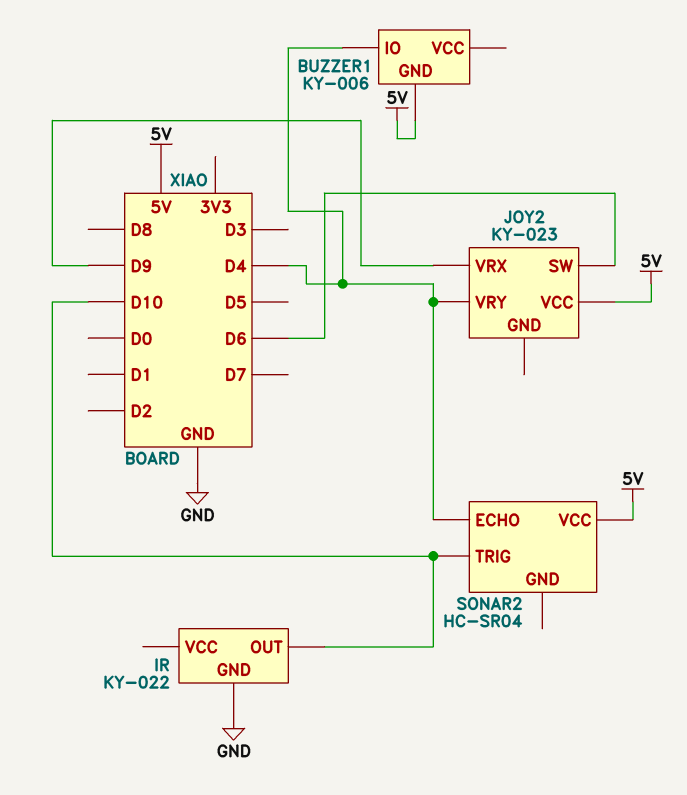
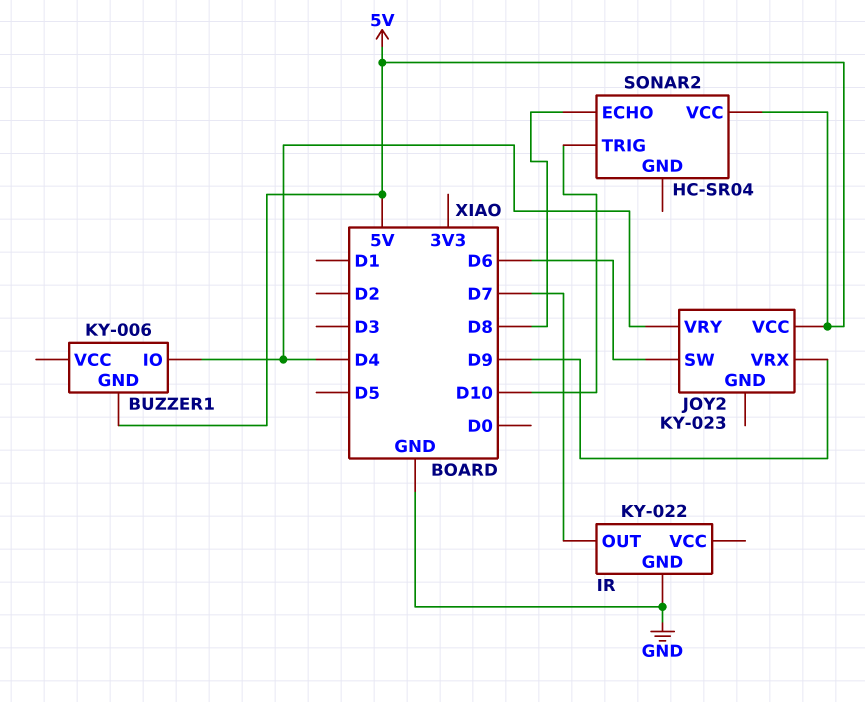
IR pin OUT: D10 -> D7
SONAR2 pin ECHO: D4 -> D8

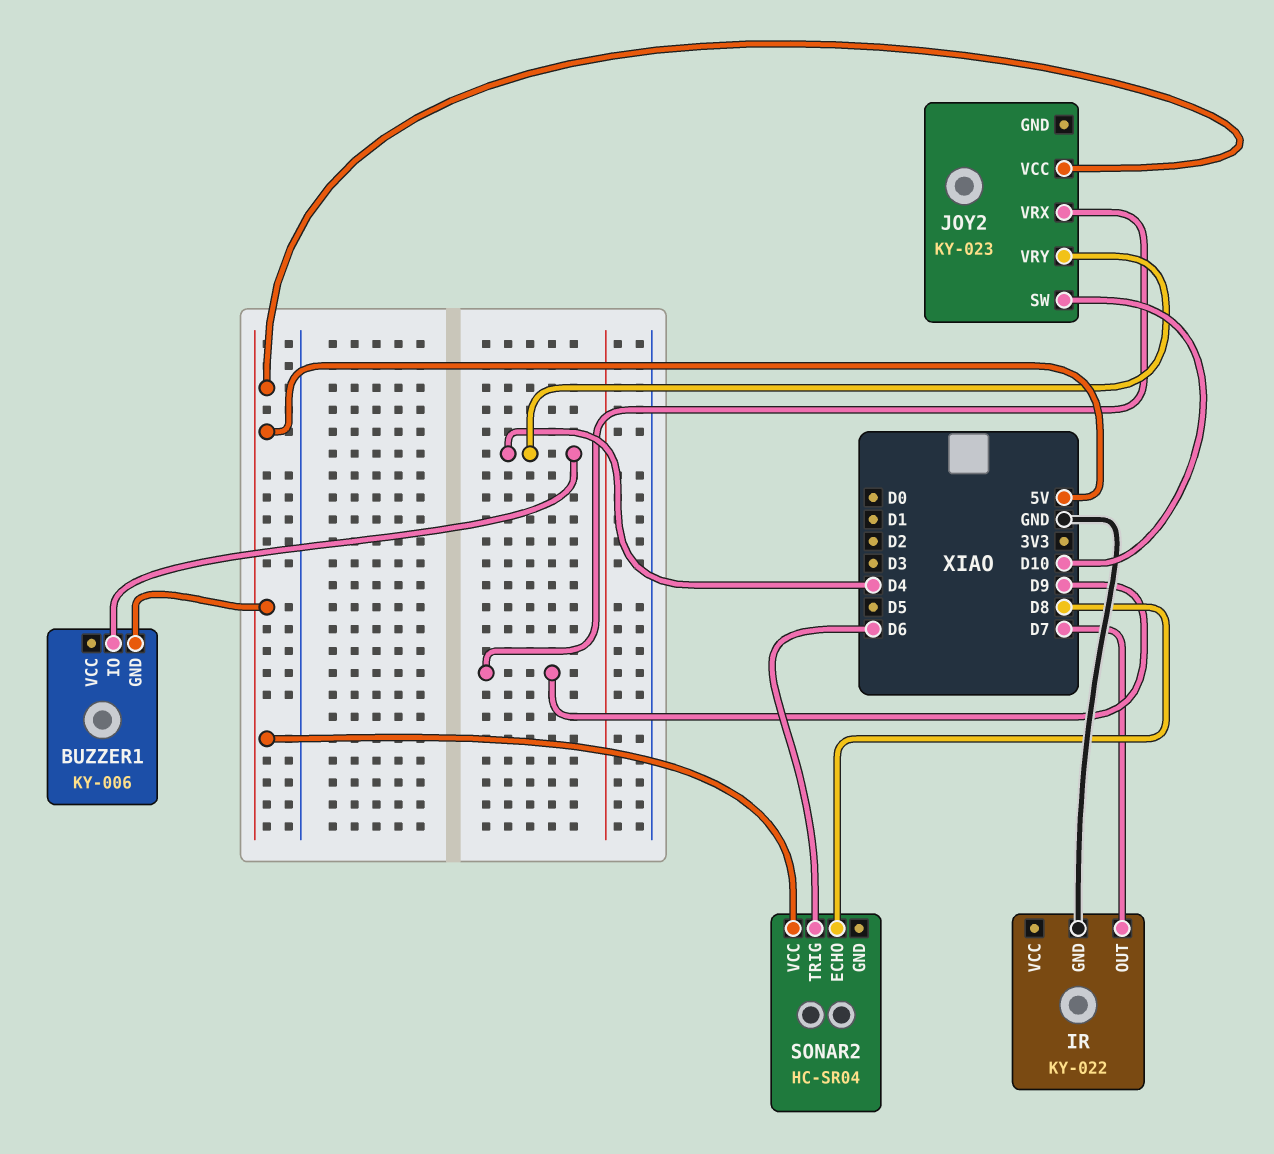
JOY2 pin SW: D6 -> D10
SONAR2 pin TRIG: D10 -> D6

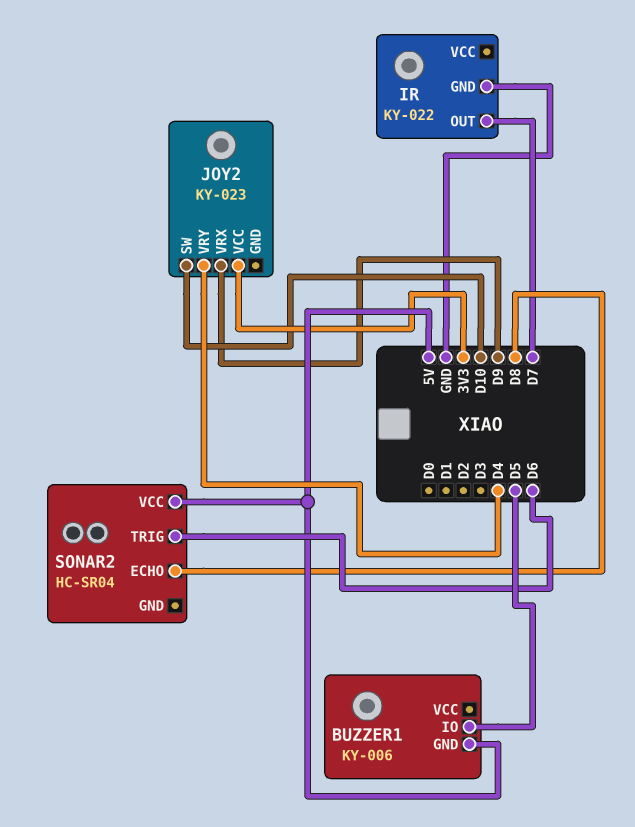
BUZZER1 pin IO: D4 -> D5
JOY2 pin VCC: 5V -> 3V3

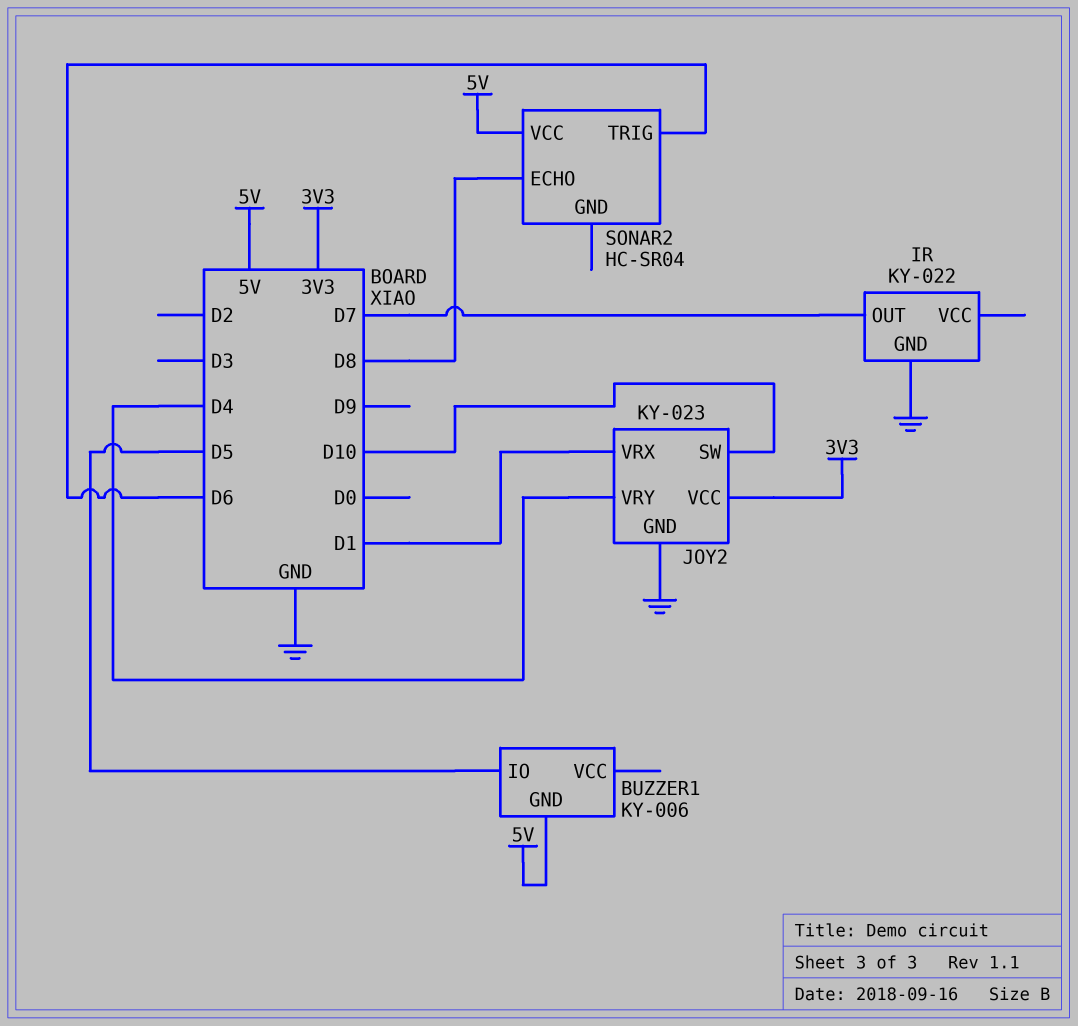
JOY2 pin GND: none -> GND
JOY2 pin VRX: D9 -> D1

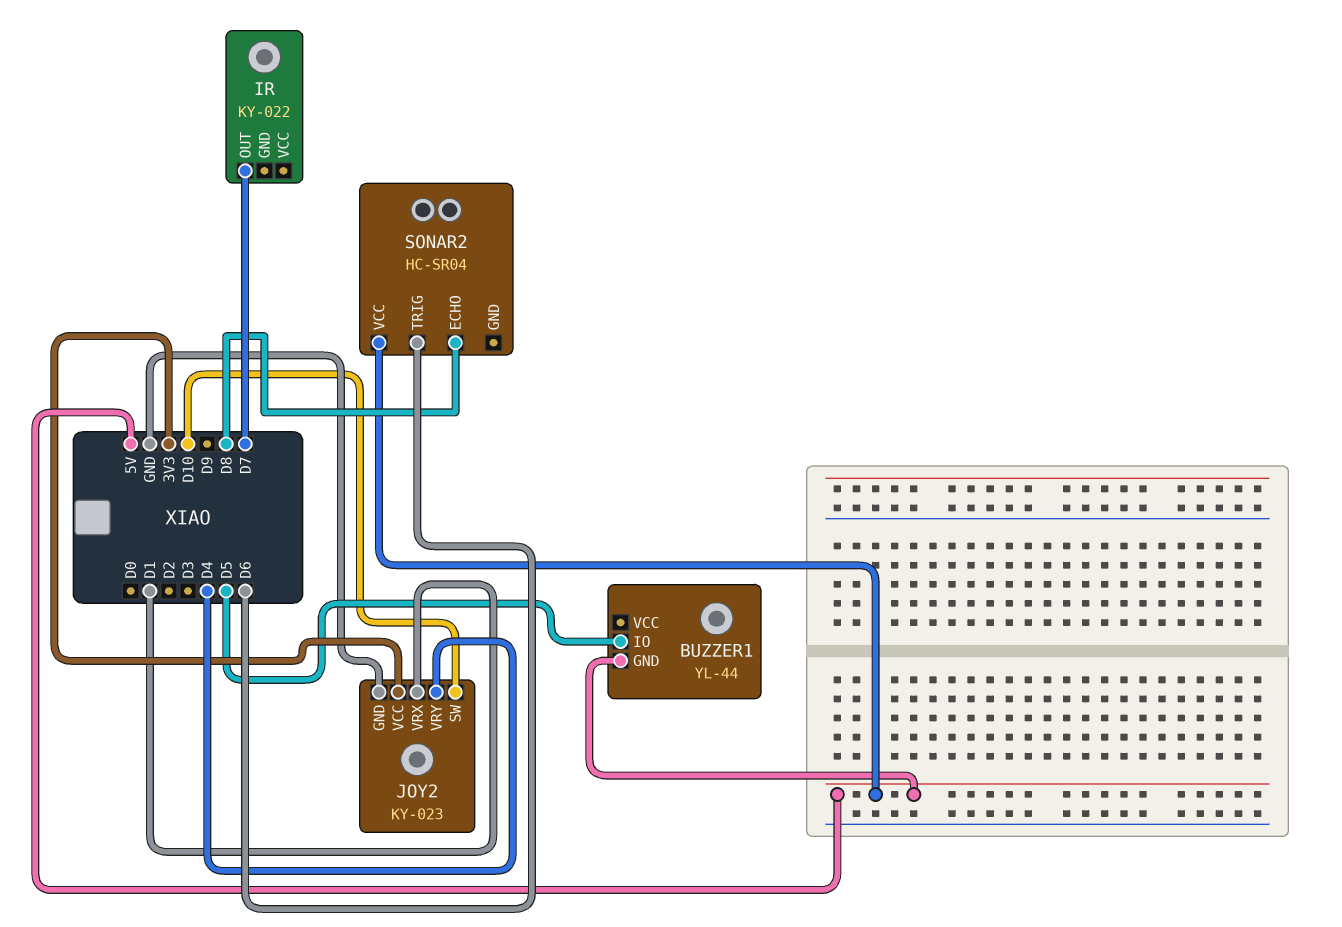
BUZZER1: KY-006 -> YL-44
IR pin GND: GND -> none

